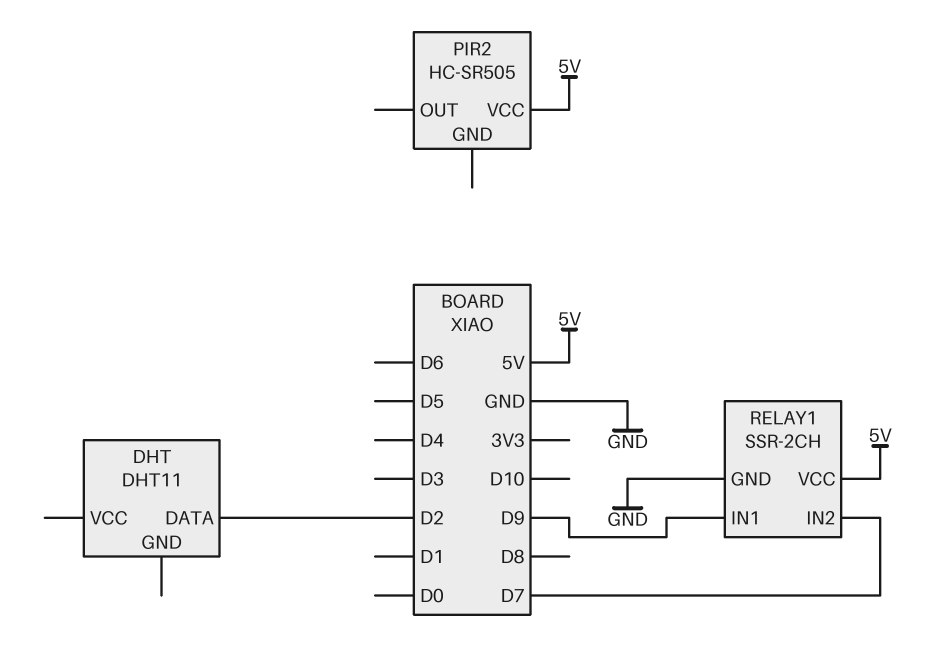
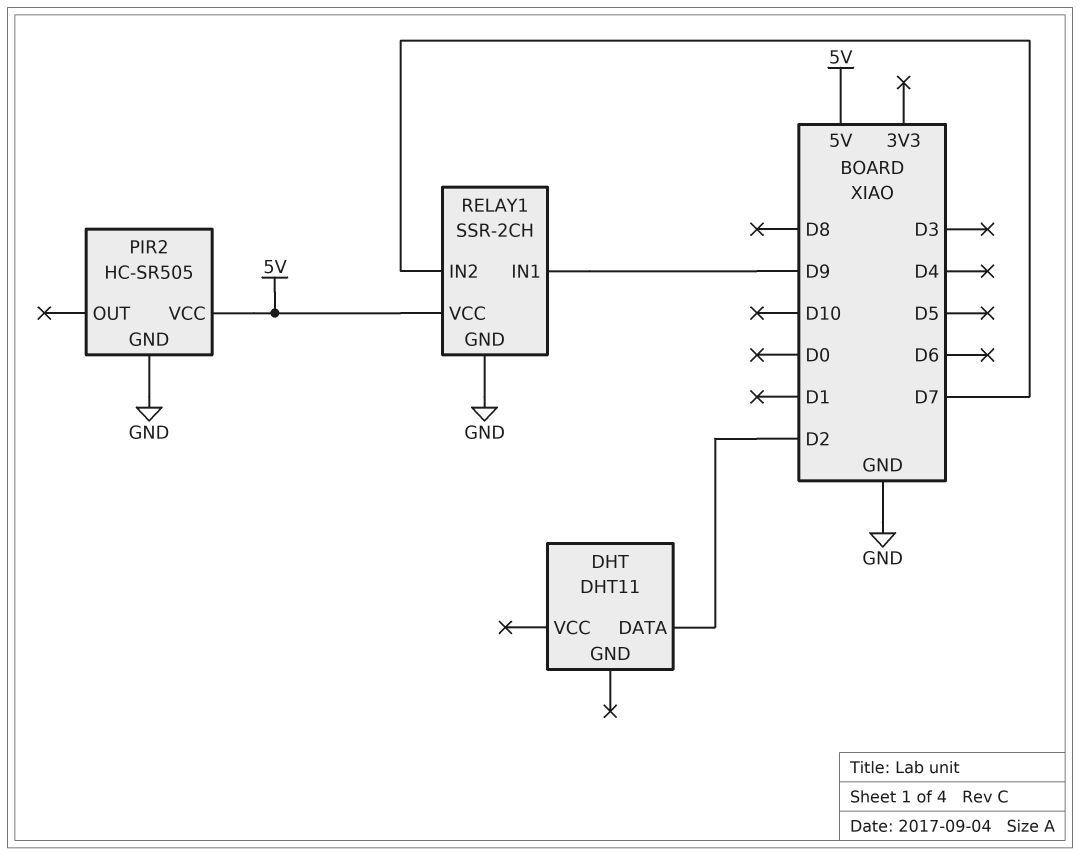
PIR2 pin GND: none -> GND

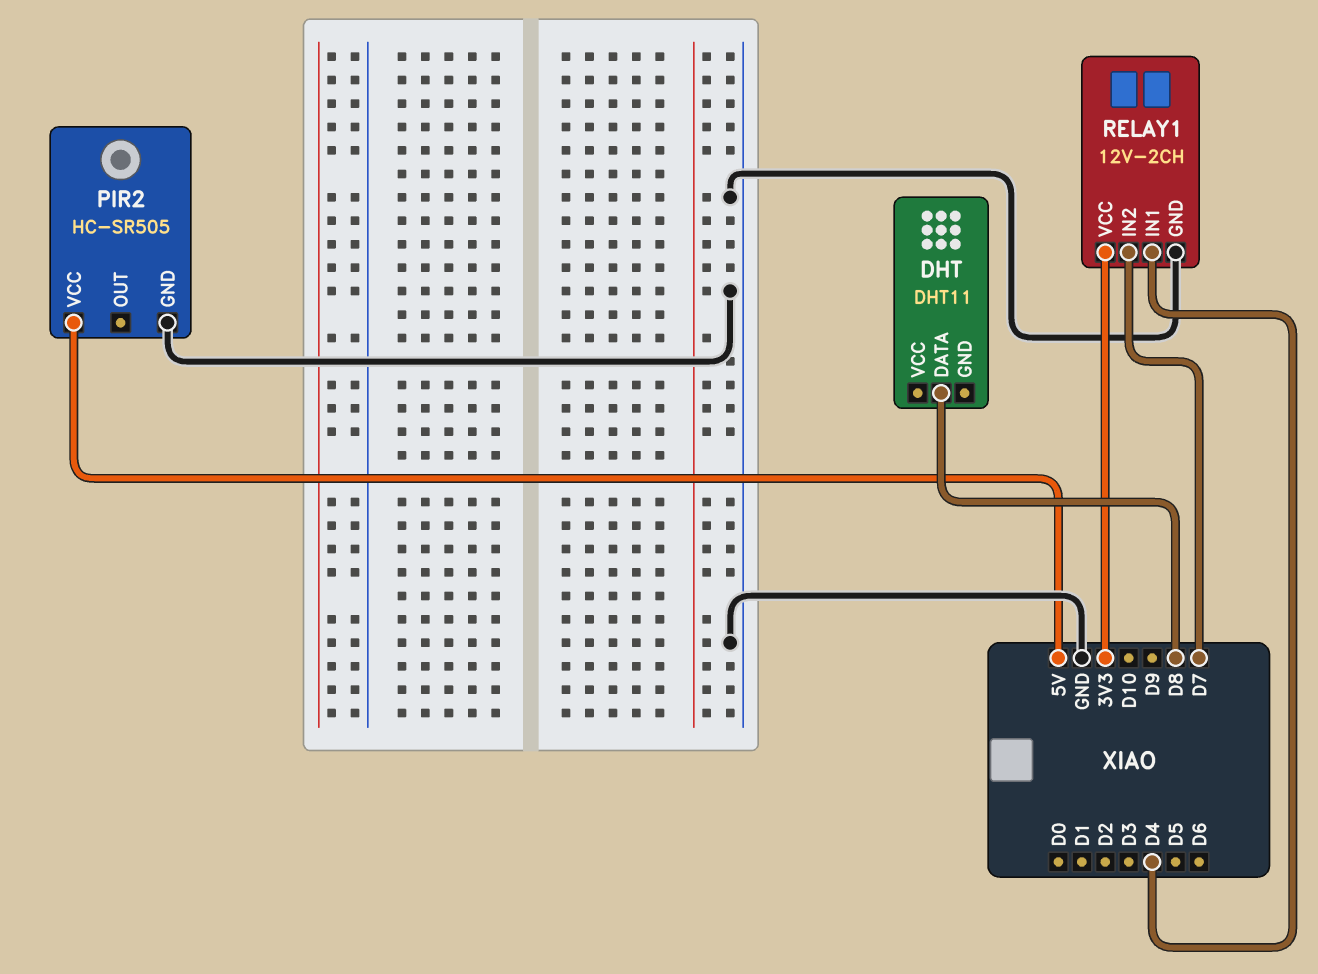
DHT pin DATA: D2 -> D8
RELAY1: SSR-2CH -> 12V-2CH
RELAY1 pin IN1: D9 -> D4
RELAY1 pin VCC: 5V -> 3V3

